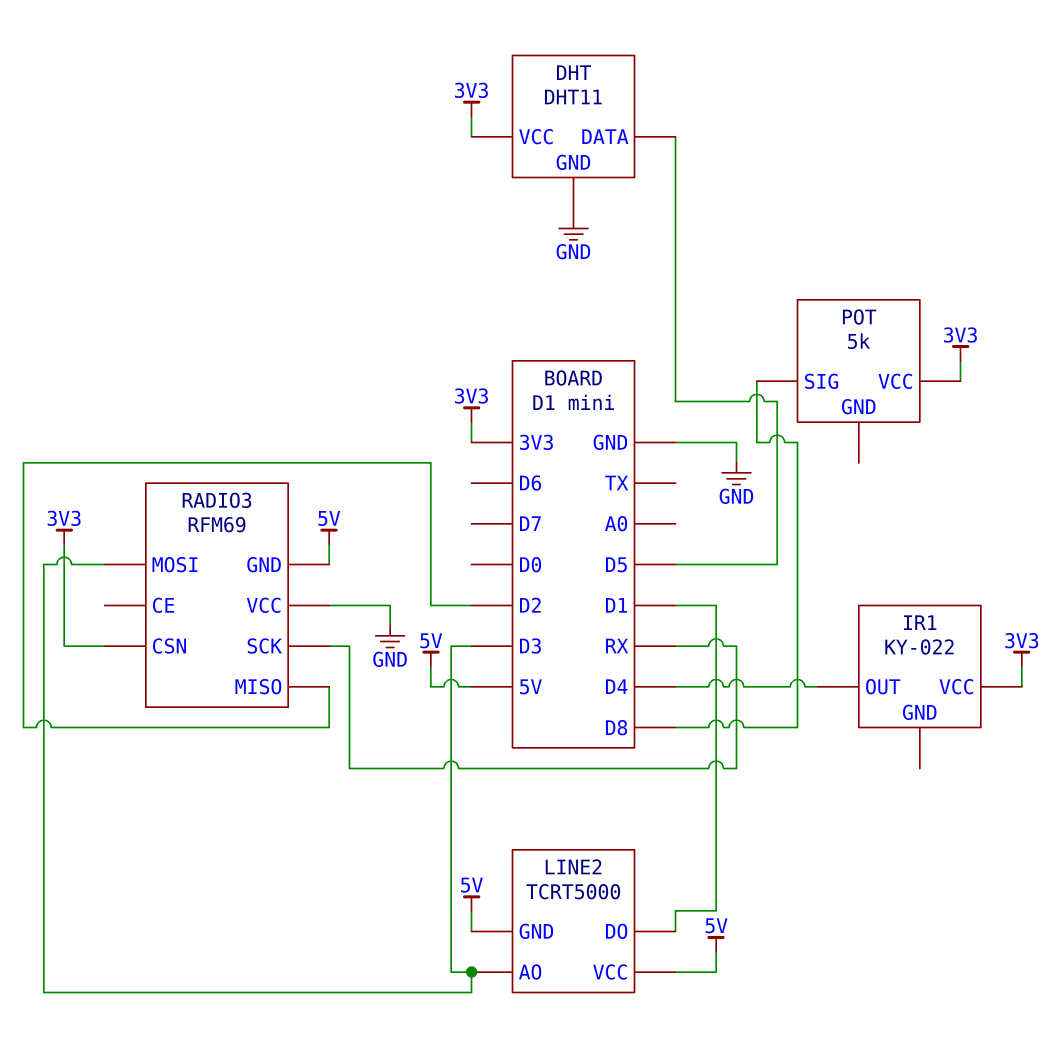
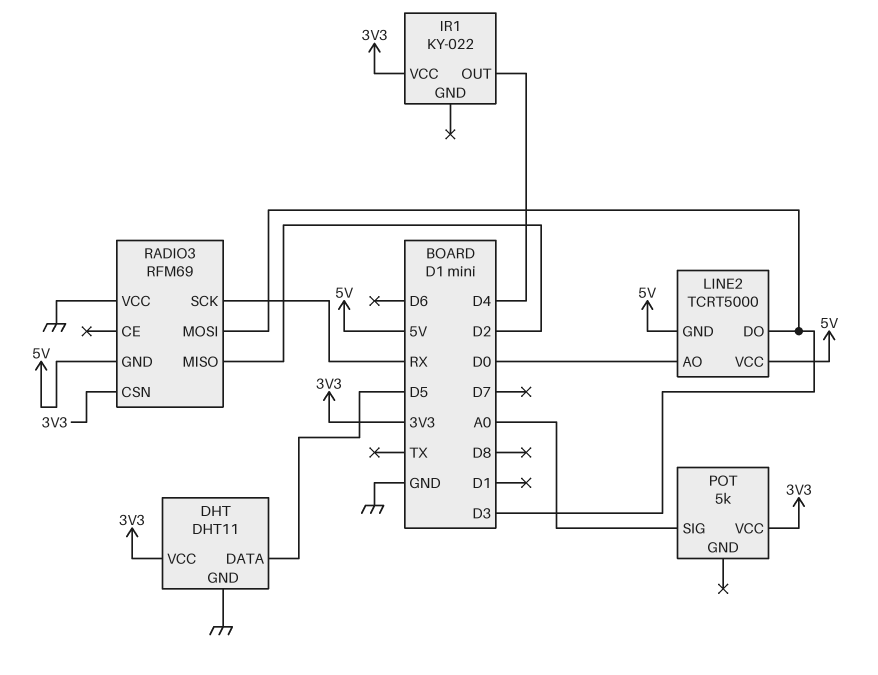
LINE2 pin AO: D3 -> D0
LINE2 pin DO: D1 -> D3
POT pin SIG: D8 -> A0

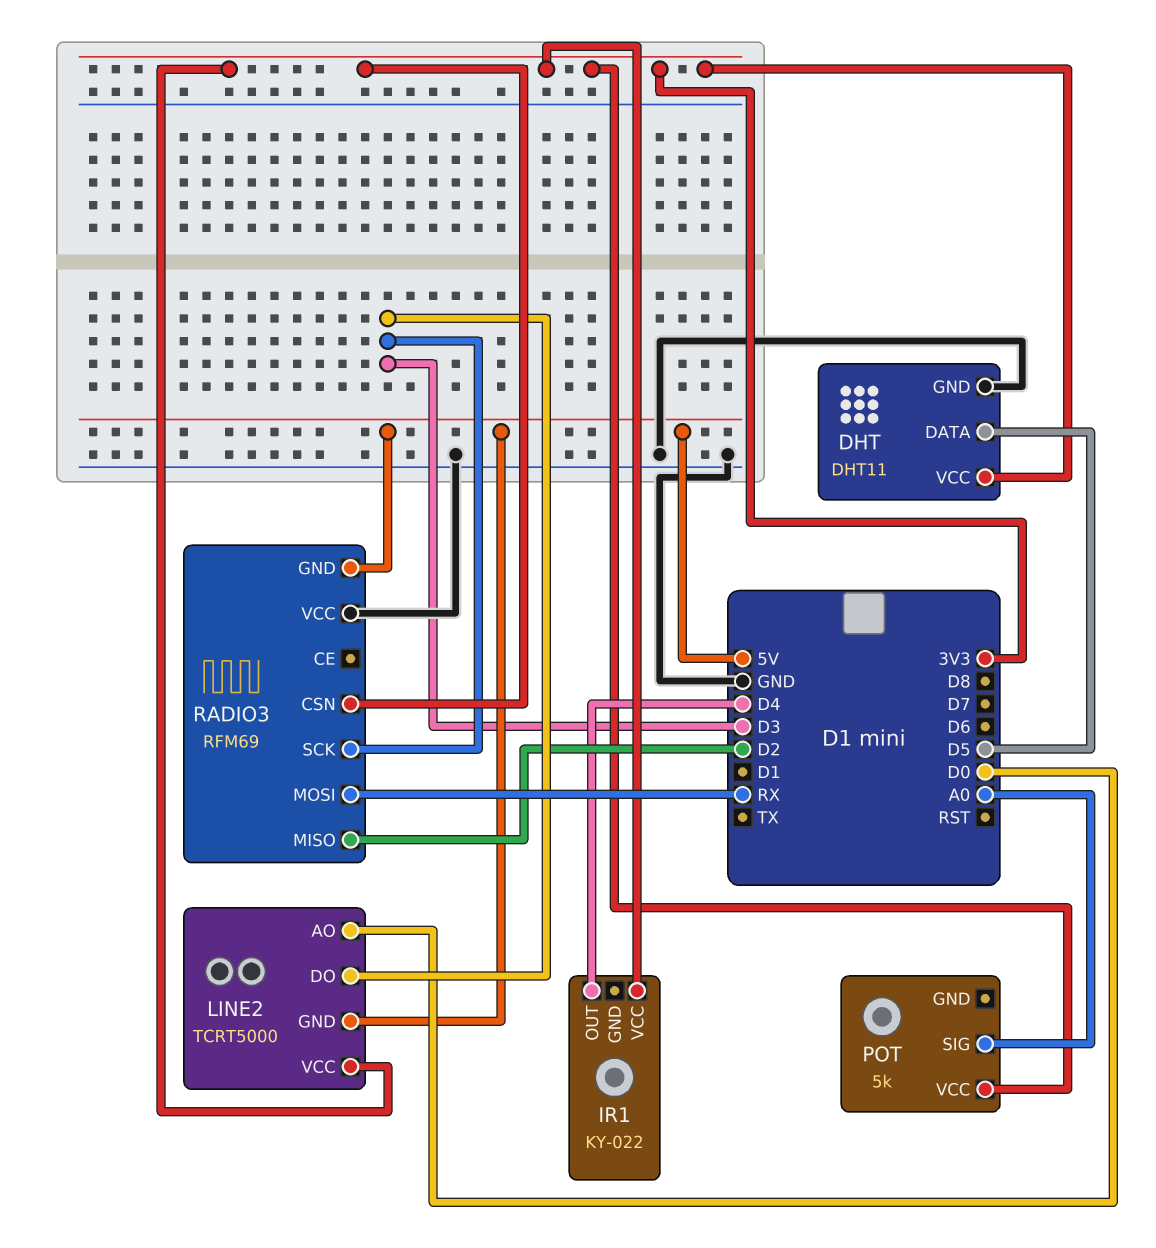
LINE2 pin VCC: 5V -> 3V3
RADIO3 pin MOSI: D3 -> RX
RADIO3 pin SCK: RX -> D3

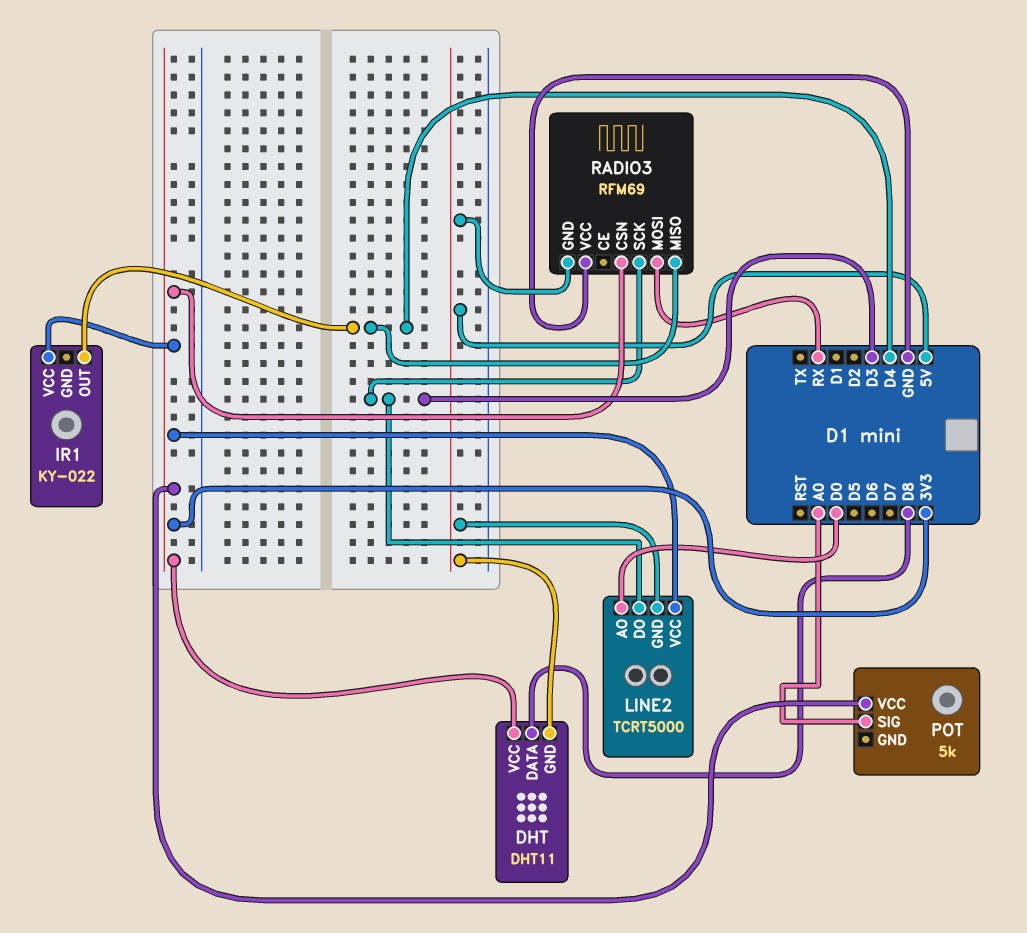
DHT pin DATA: D5 -> D8
DHT pin GND: GND -> 5V
RADIO3 pin MISO: D2 -> D4

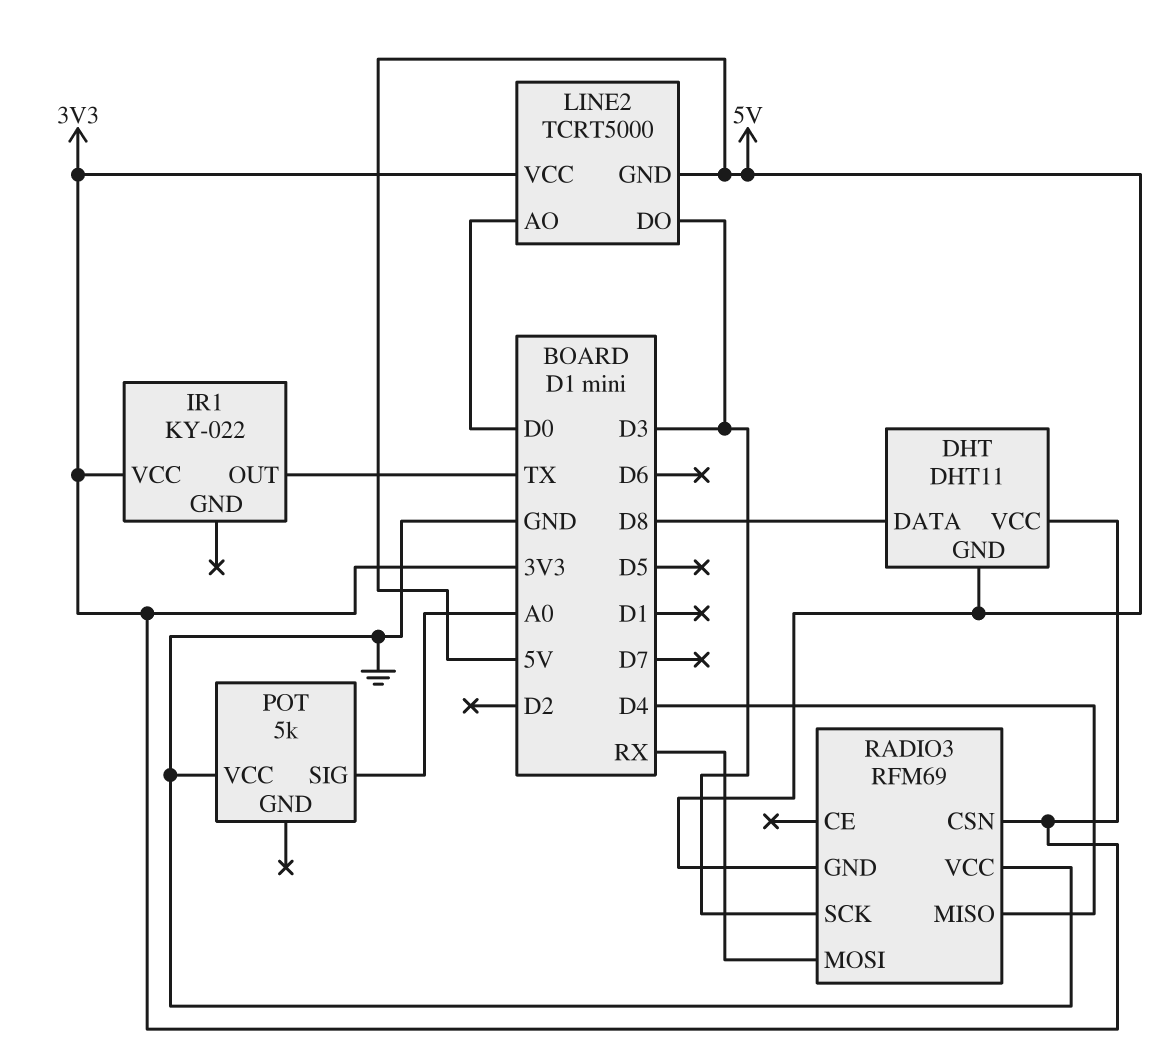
IR1 pin OUT: D4 -> TX
POT pin VCC: 3V3 -> GND

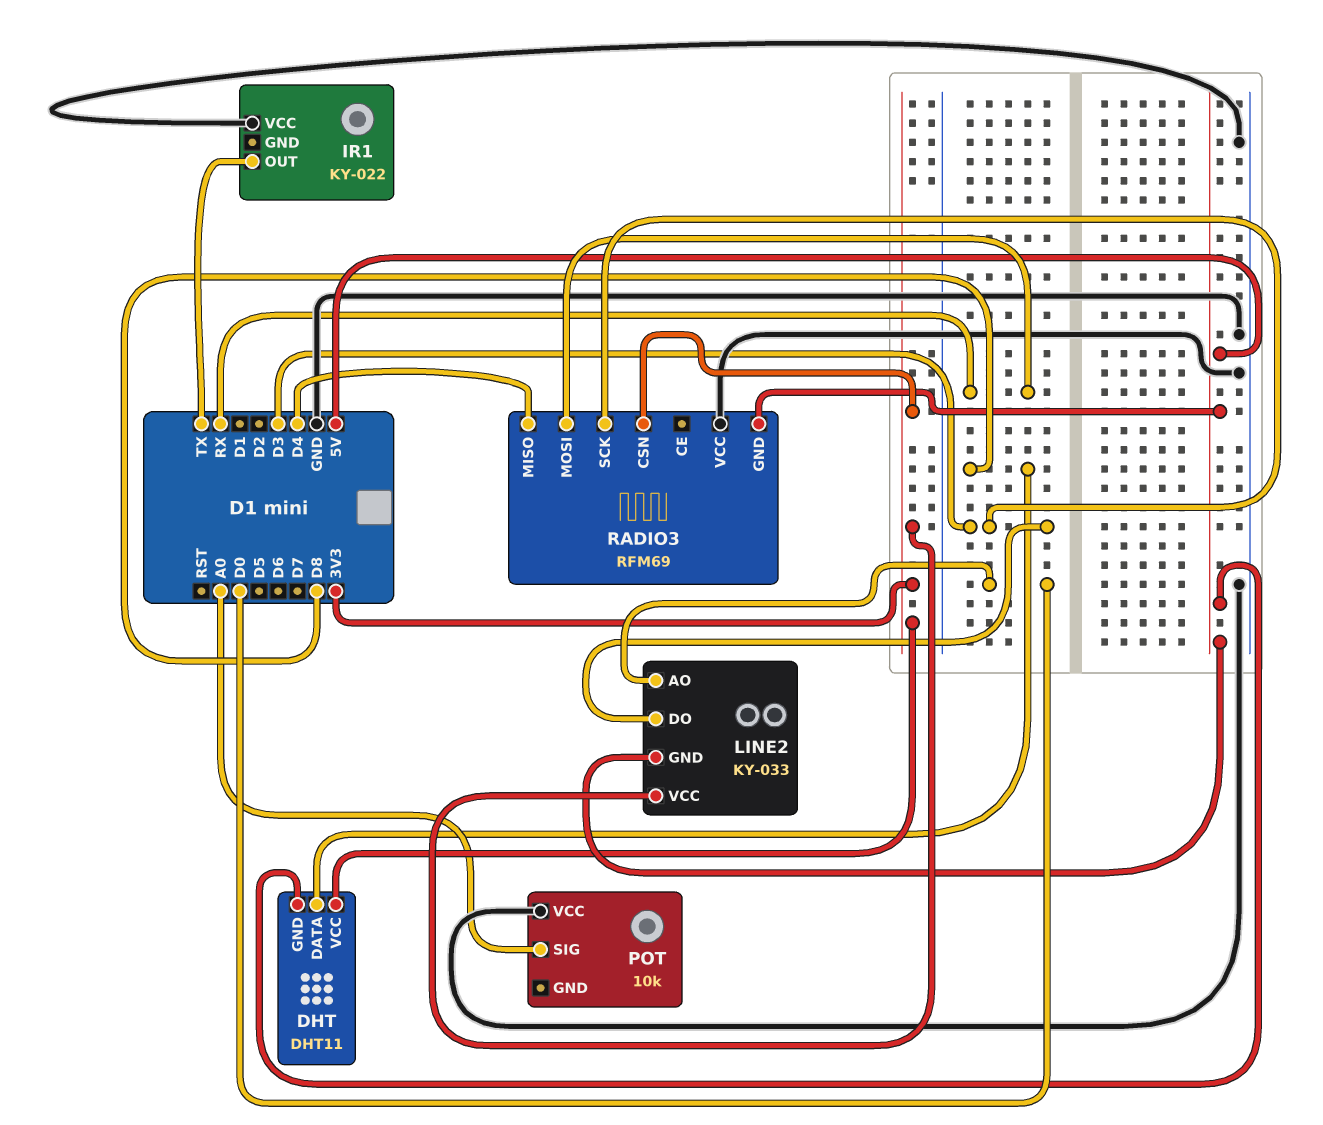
IR1 pin VCC: 3V3 -> GND
LINE2: TCRT5000 -> KY-033
POT: 5k -> 10k

